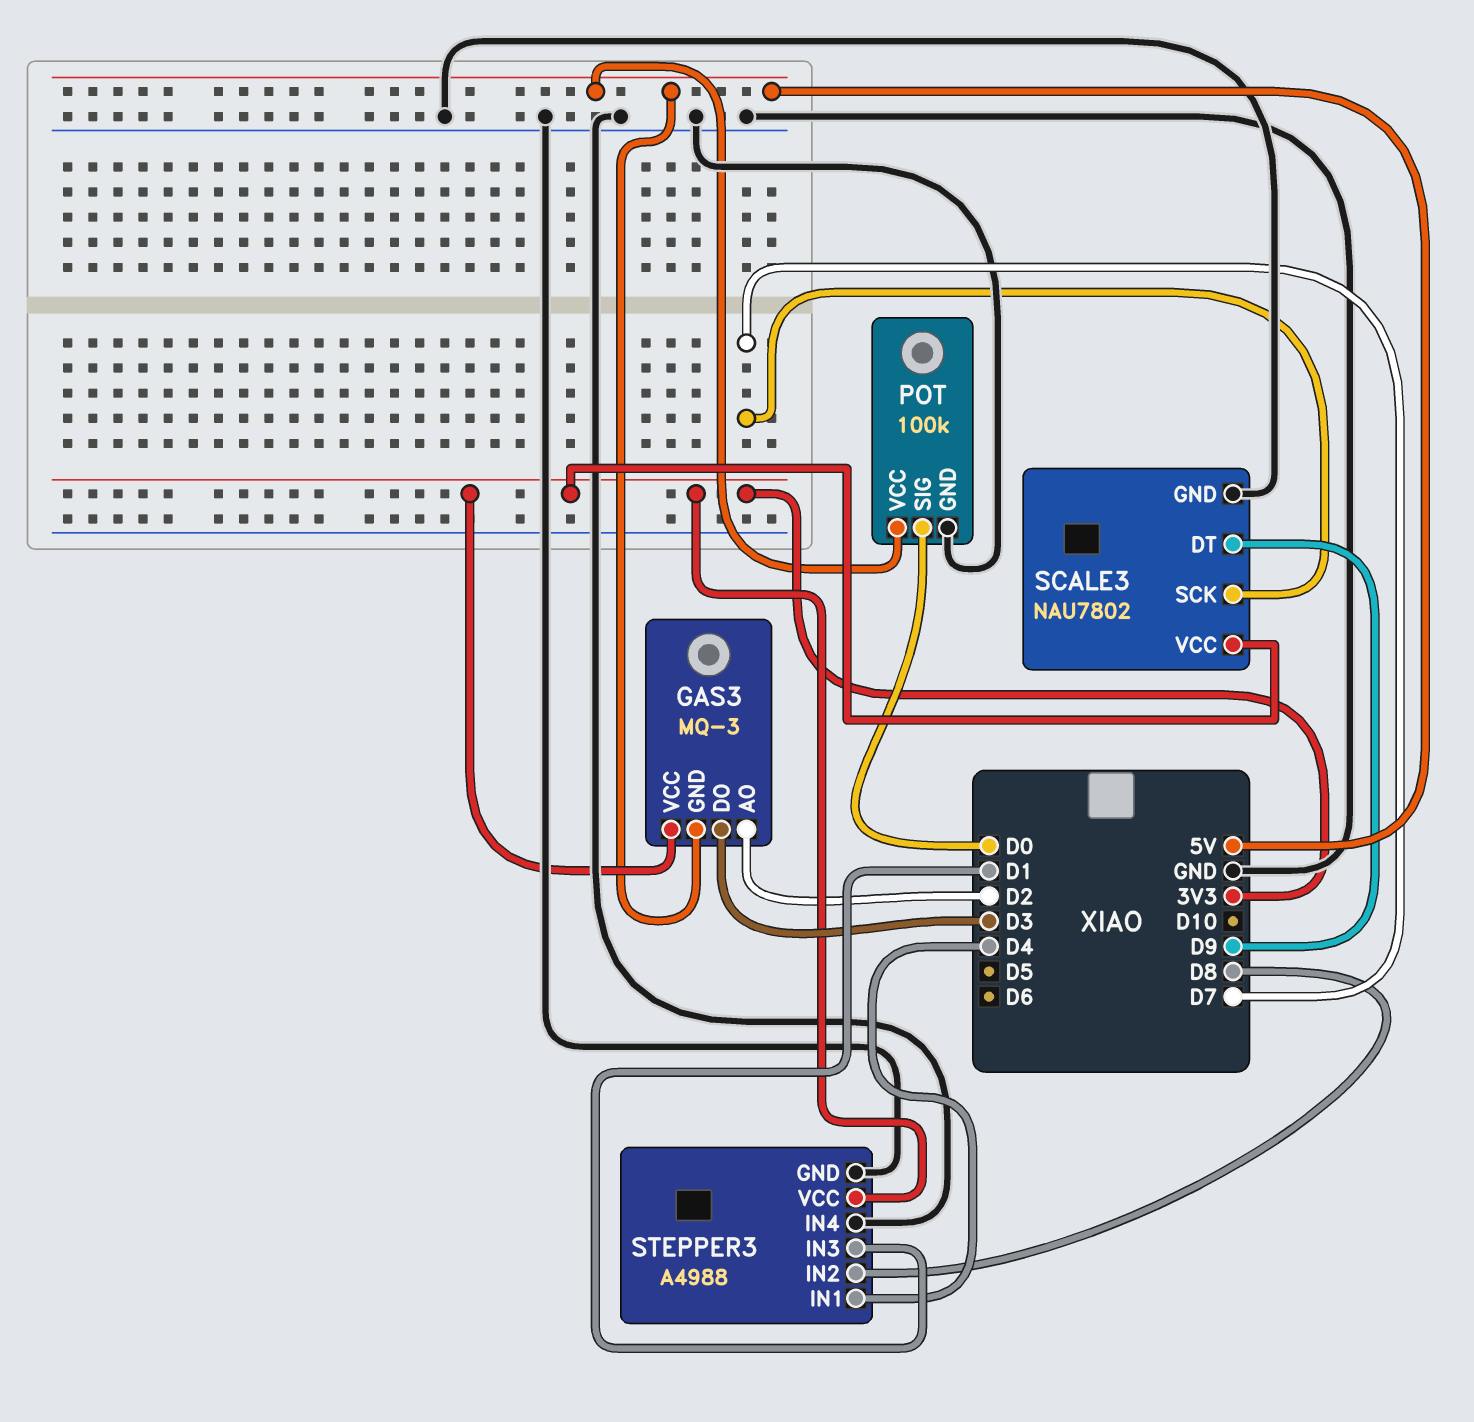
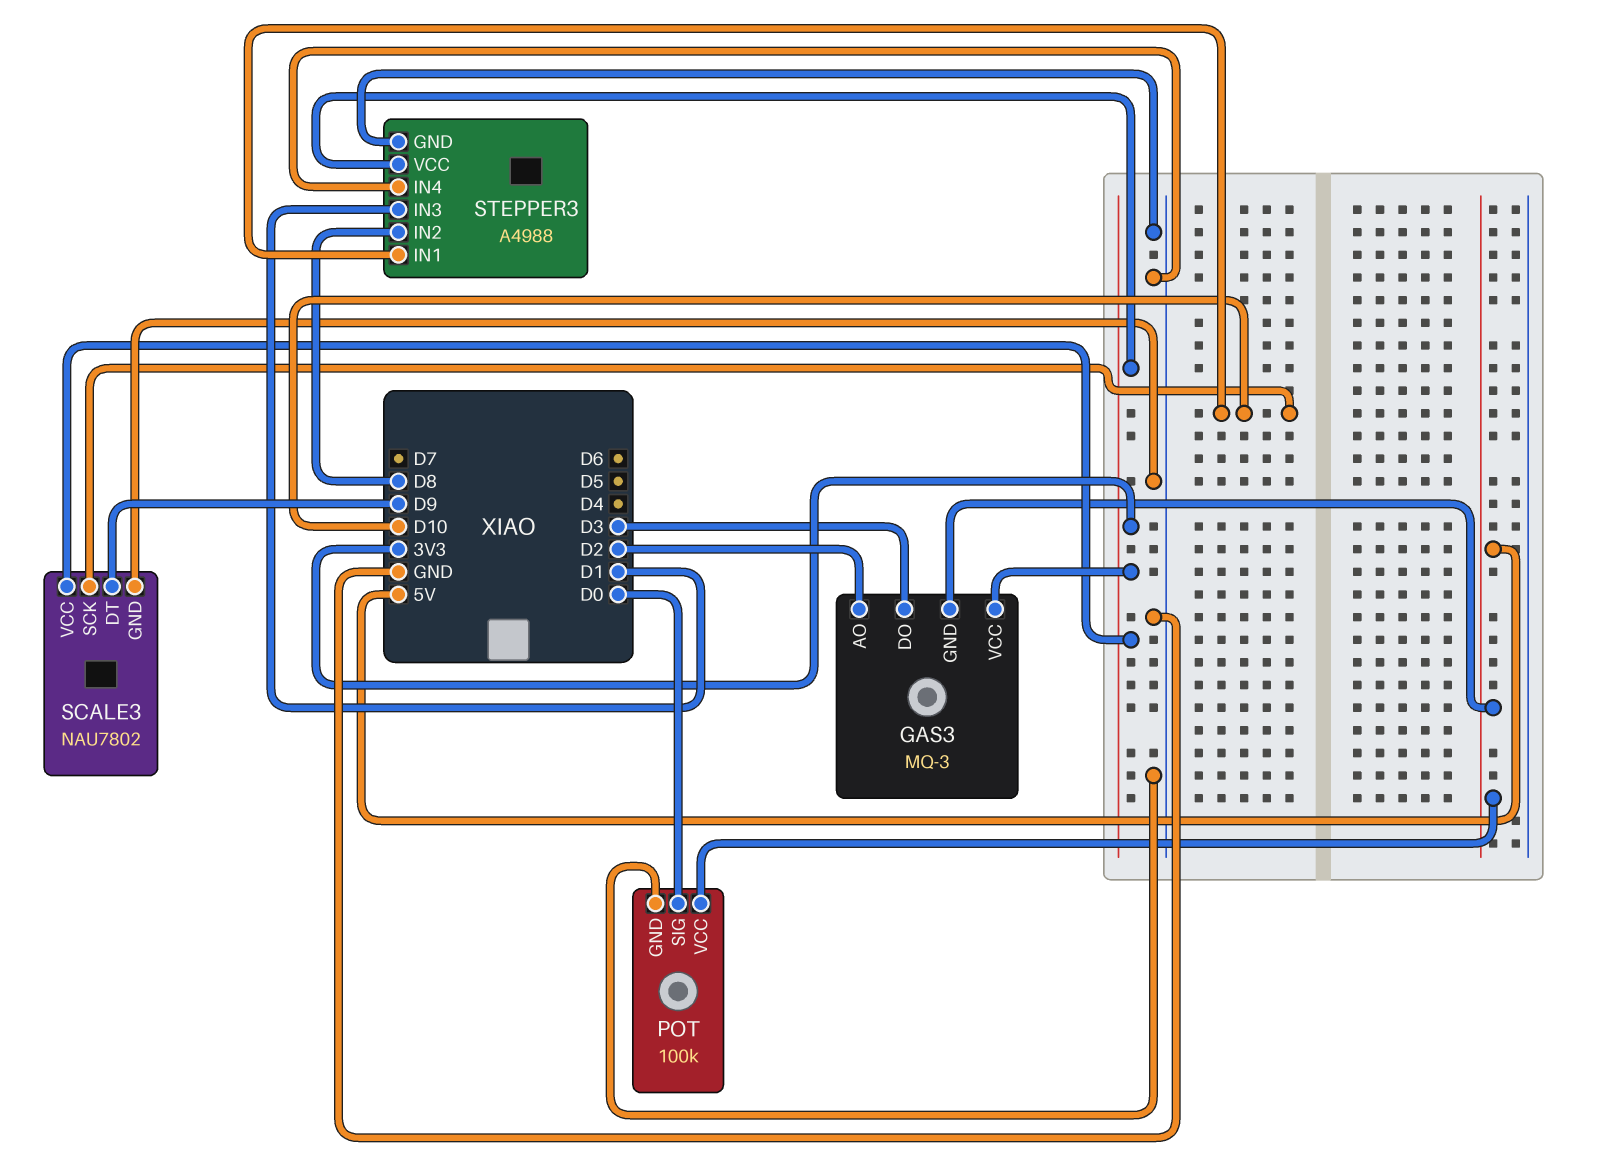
SCALE3 pin SCK: D7 -> D10
STEPPER3 pin IN1: D4 -> D10

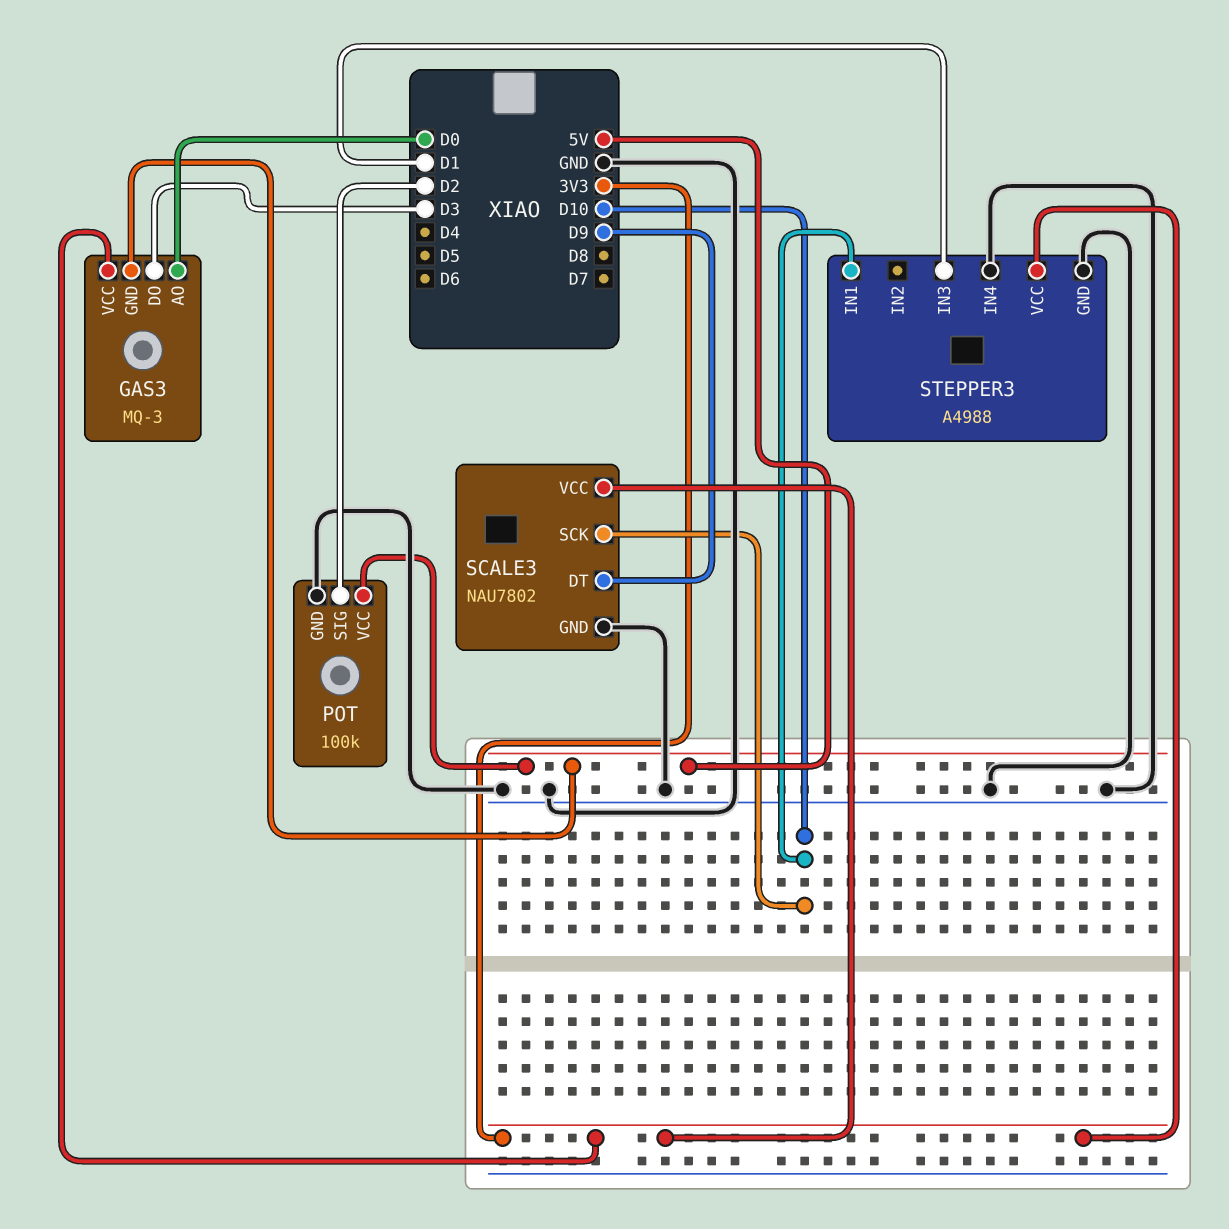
GAS3 pin AO: D2 -> D0
POT pin SIG: D0 -> D2
STEPPER3 pin IN2: D8 -> none

